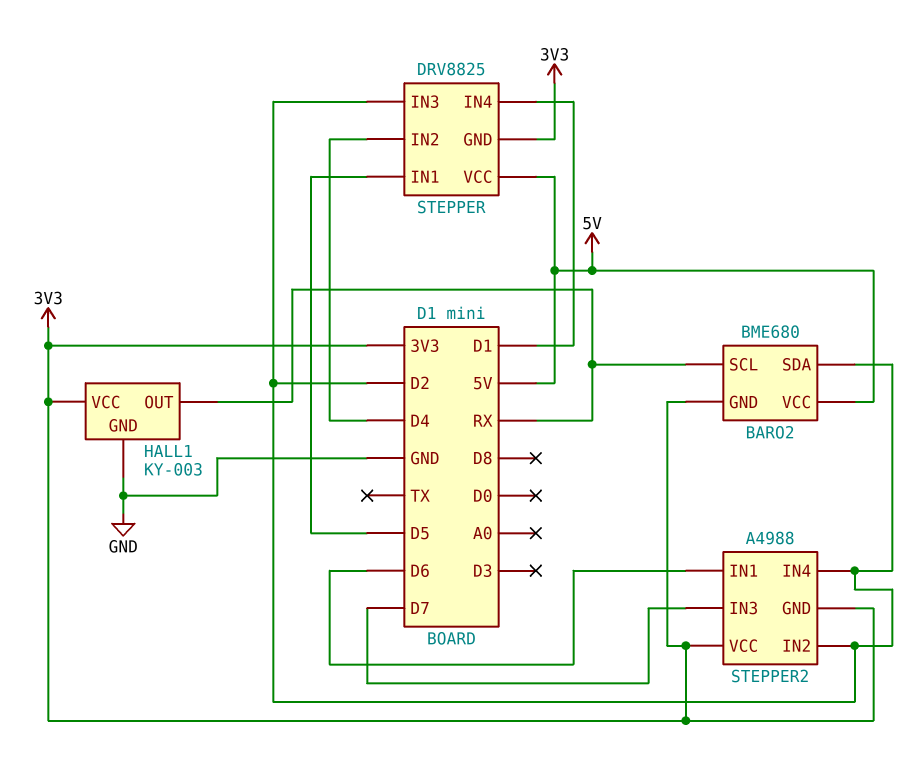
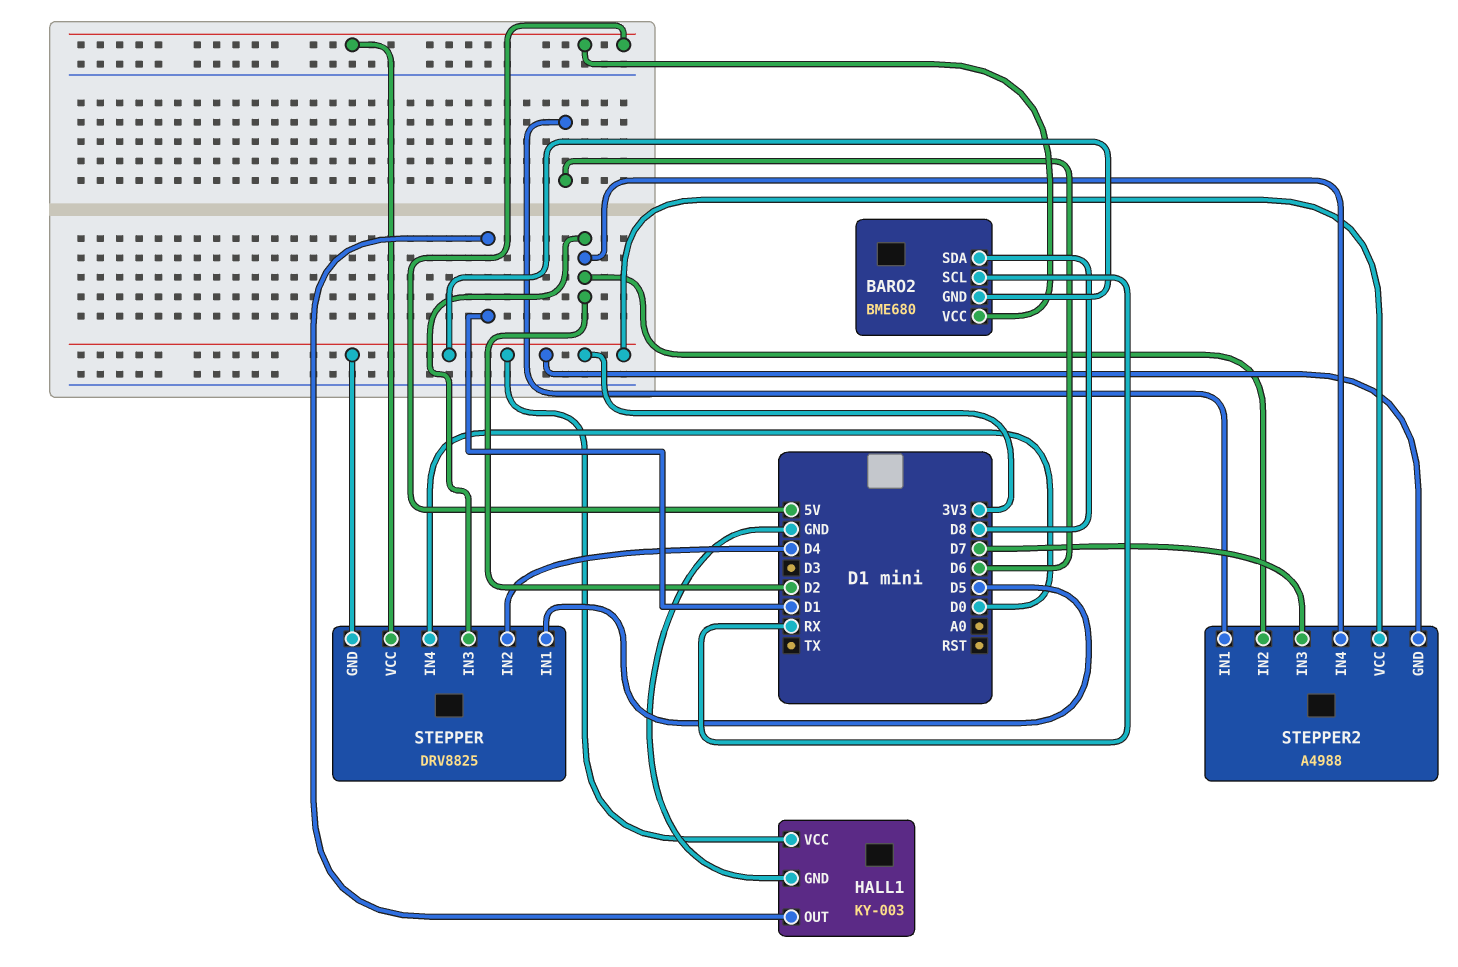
BARO2 pin SDA: D2 -> D8
HALL1 pin OUT: RX -> D1
STEPPER pin IN4: D1 -> D0

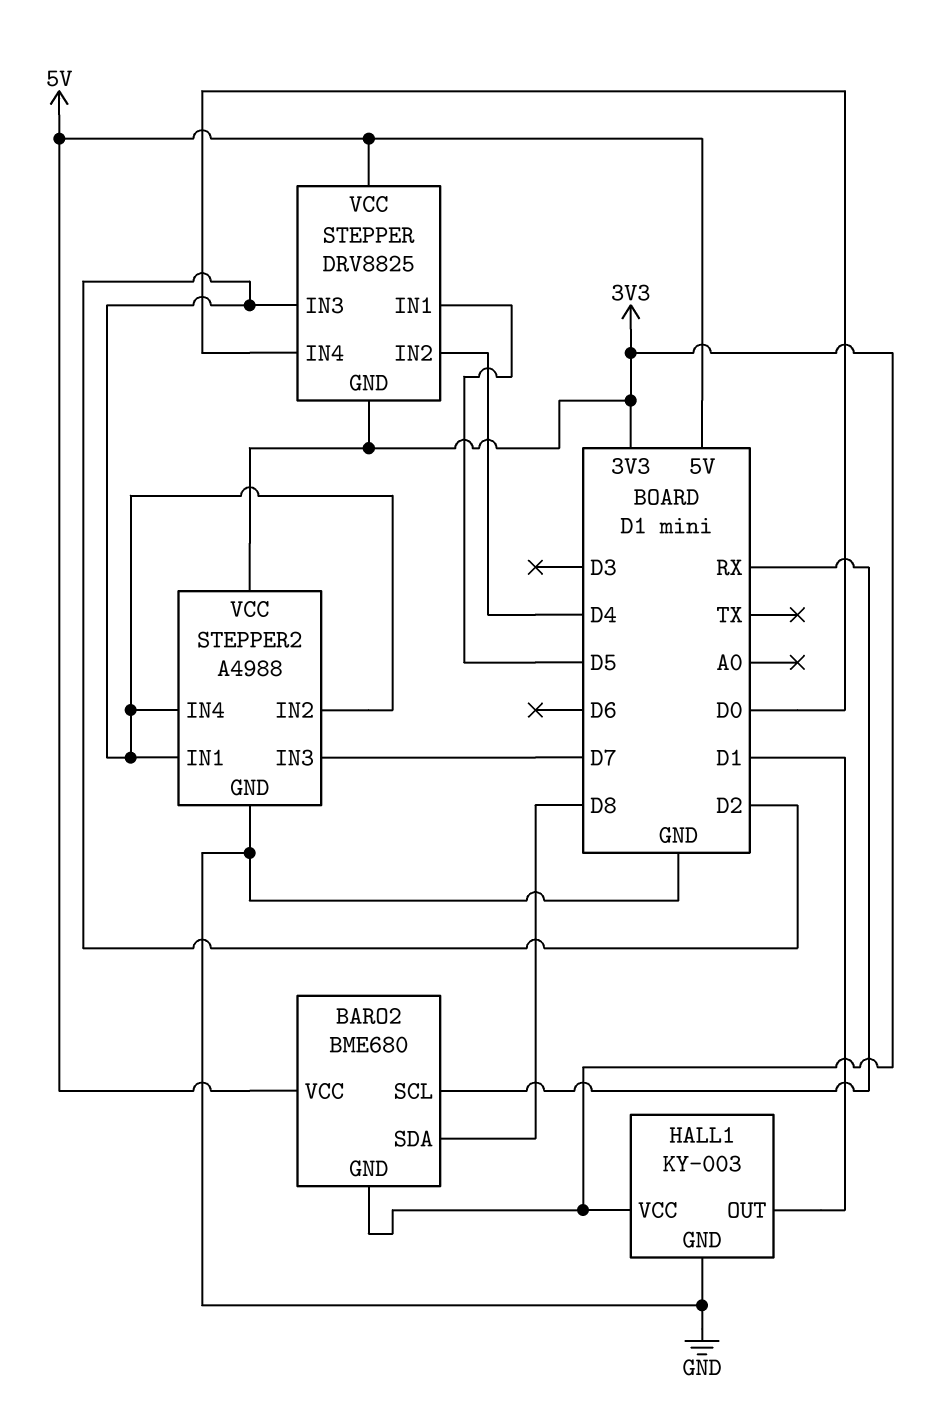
STEPPER2 pin GND: 3V3 -> GND
STEPPER2 pin IN1: D6 -> D2

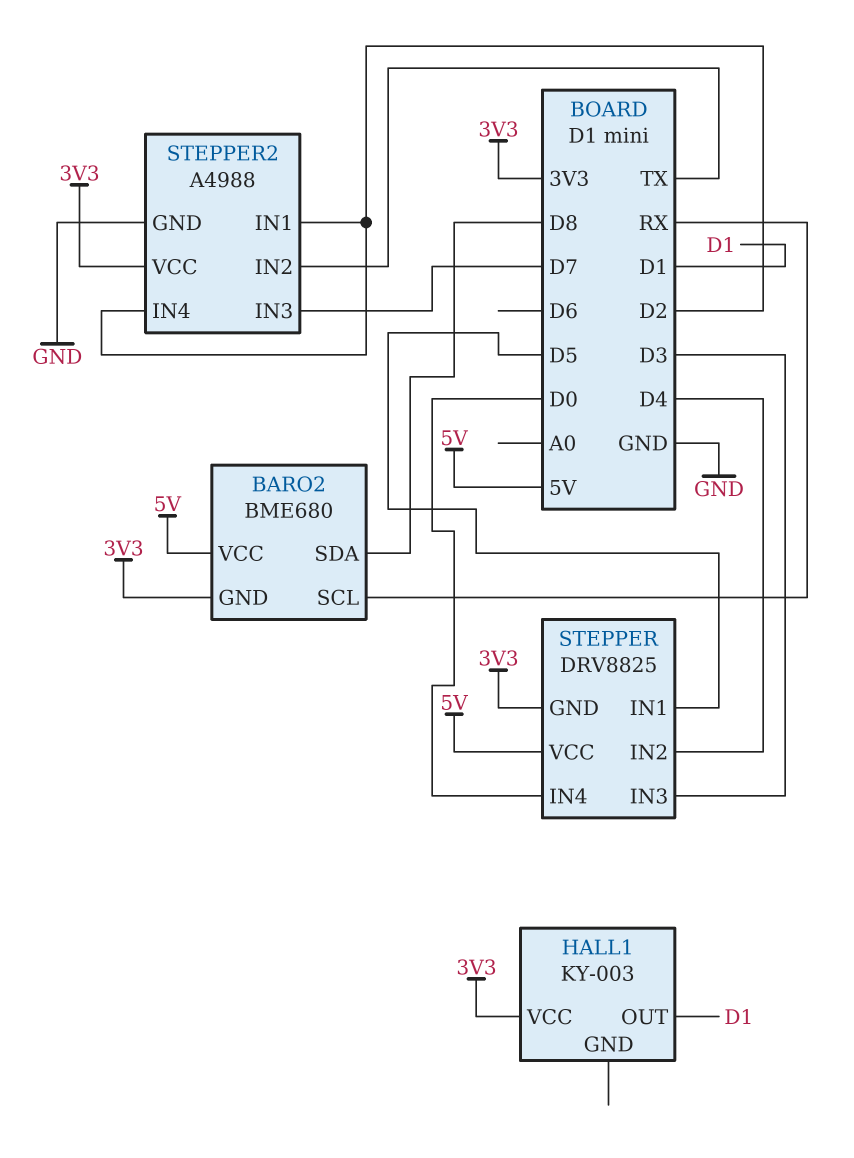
HALL1 pin GND: GND -> none
STEPPER pin IN3: D2 -> D3
STEPPER2 pin IN2: D2 -> TX

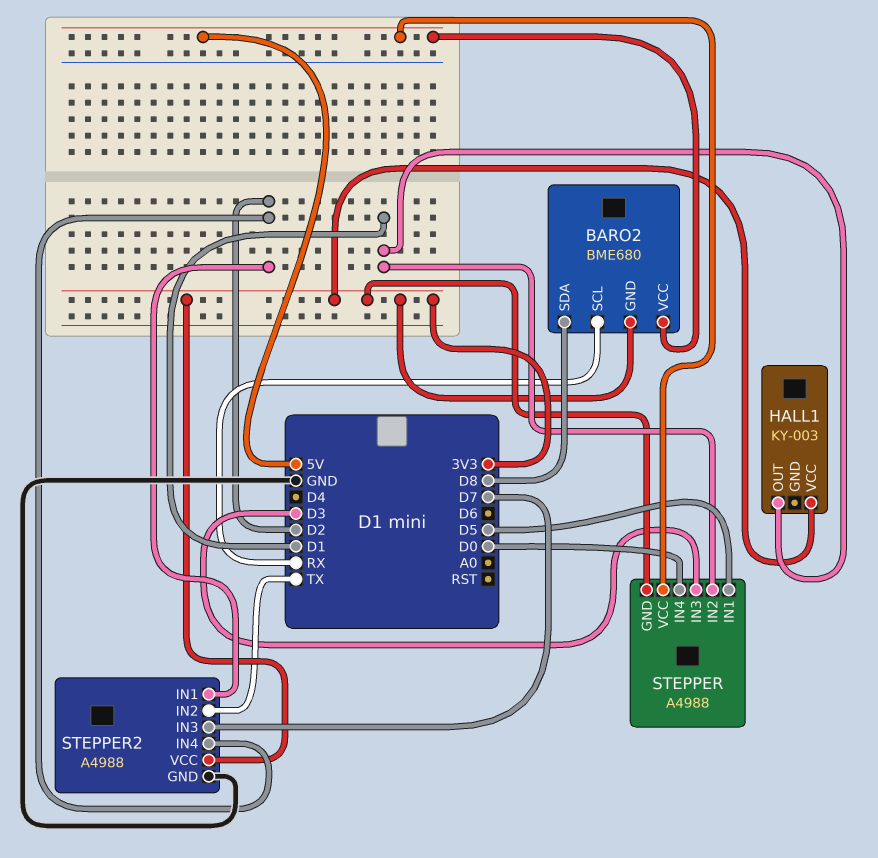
STEPPER: DRV8825 -> A4988
STEPPER pin IN2: D4 -> D1

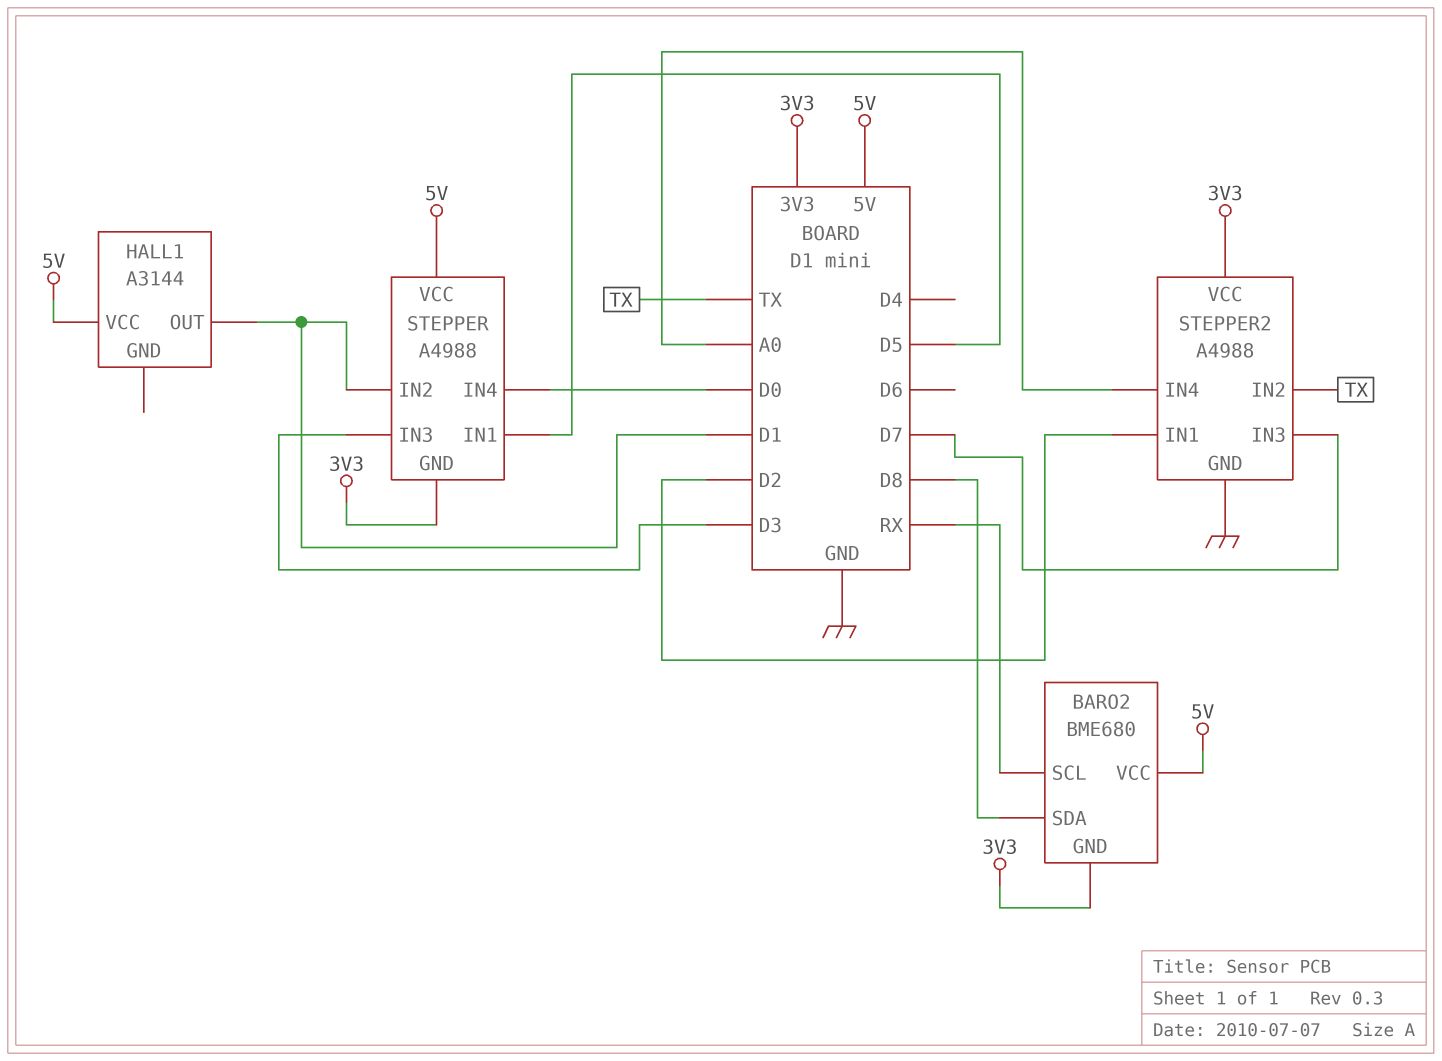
HALL1: KY-003 -> A3144
HALL1 pin VCC: 3V3 -> 5V
STEPPER2 pin IN4: D2 -> A0

